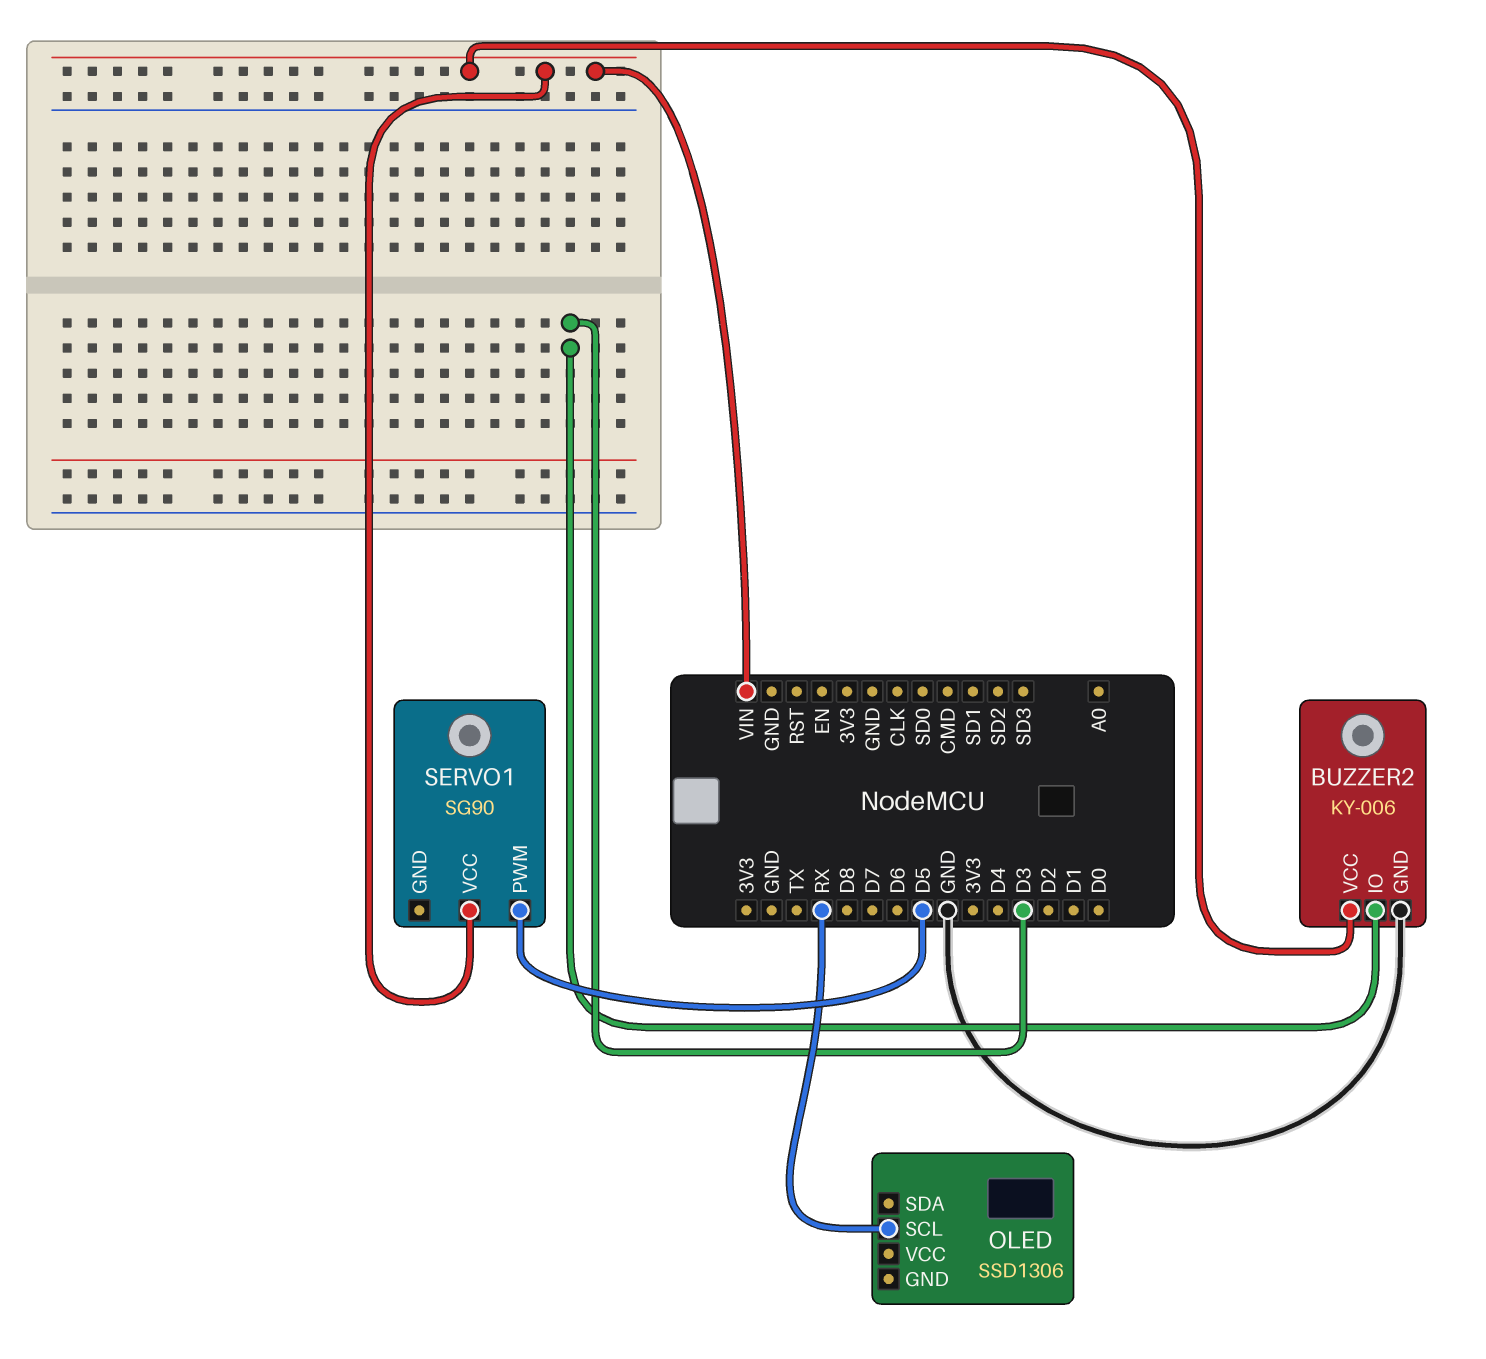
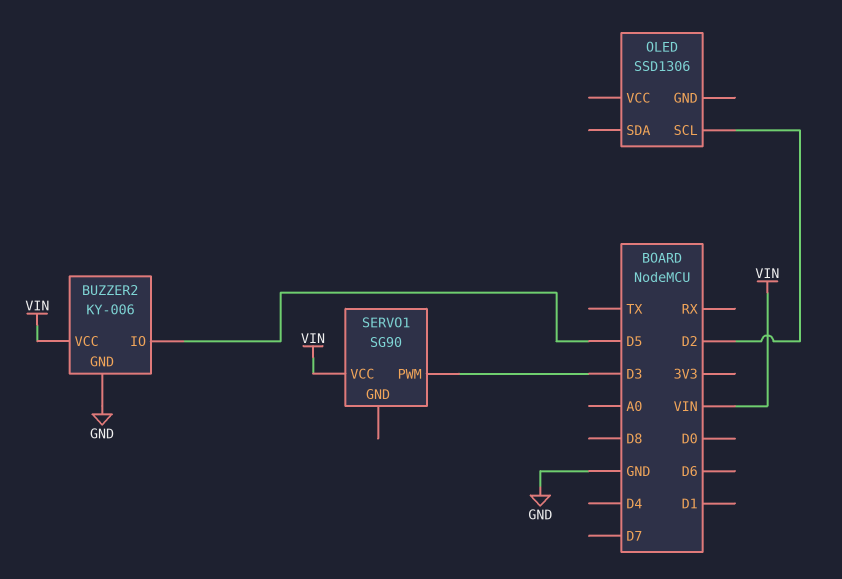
BUZZER2 pin IO: D3 -> D5
OLED pin SCL: RX -> D2
SERVO1 pin PWM: D5 -> D3

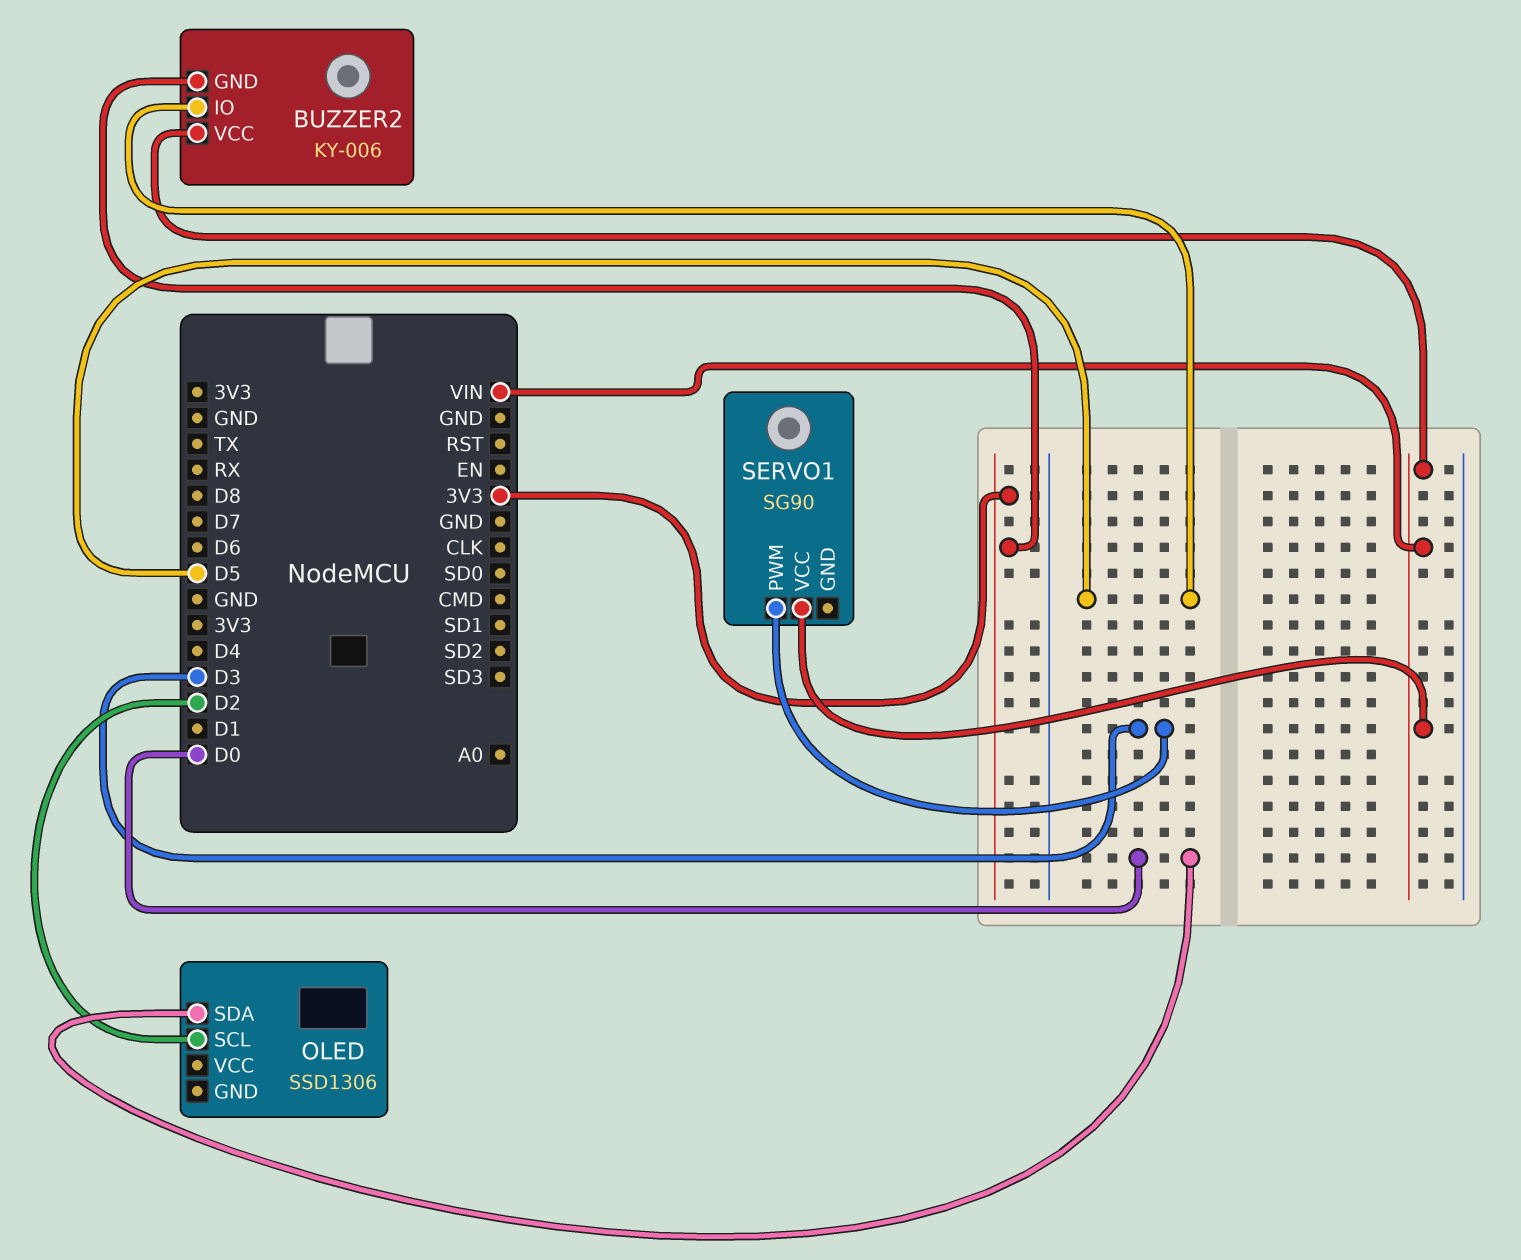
BUZZER2 pin GND: GND -> 3V3
OLED pin SDA: none -> D0

